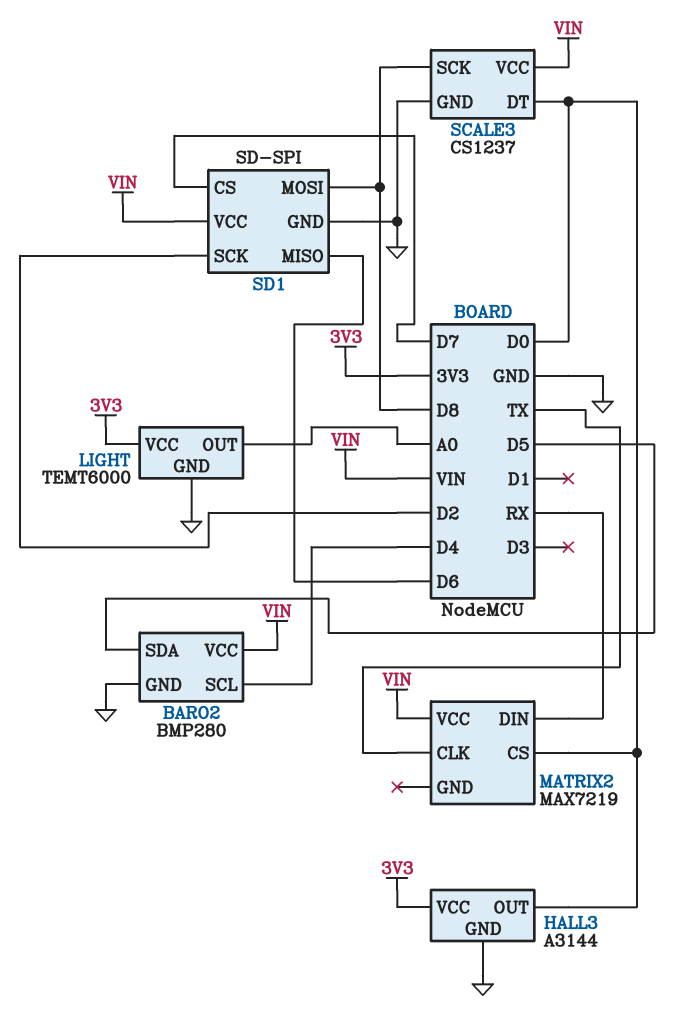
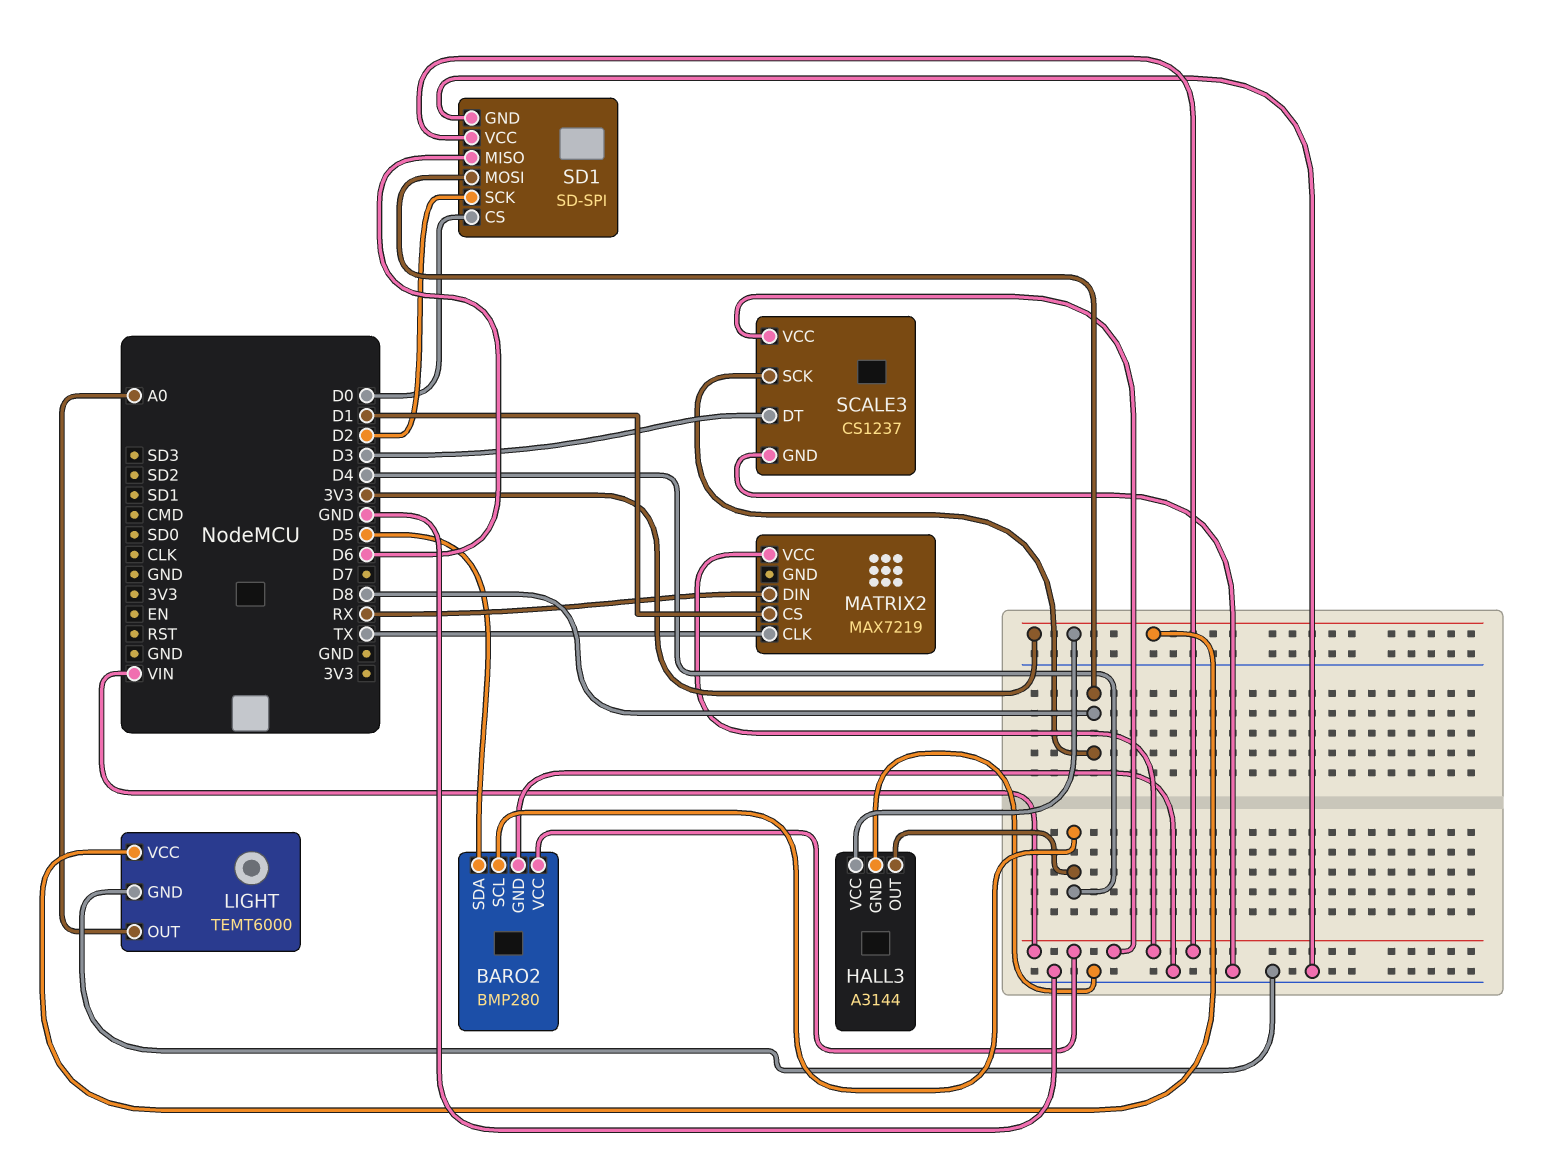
HALL3 pin OUT: D0 -> D4
MATRIX2 pin CS: D0 -> D1
SCALE3 pin DT: D0 -> D3
SD1 pin CS: D7 -> D0

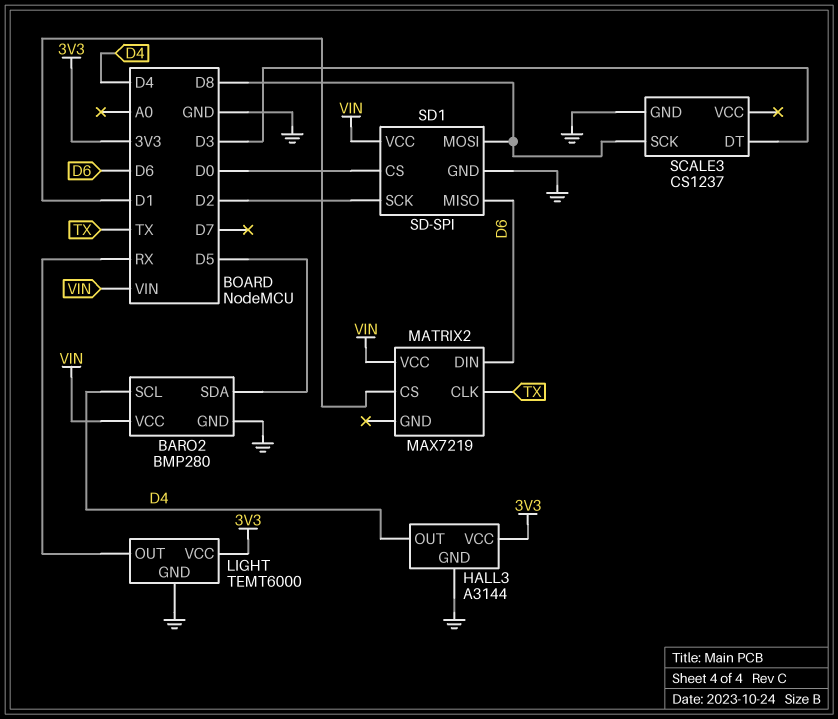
LIGHT pin OUT: A0 -> RX
MATRIX2 pin DIN: RX -> D6
SCALE3 pin VCC: VIN -> none

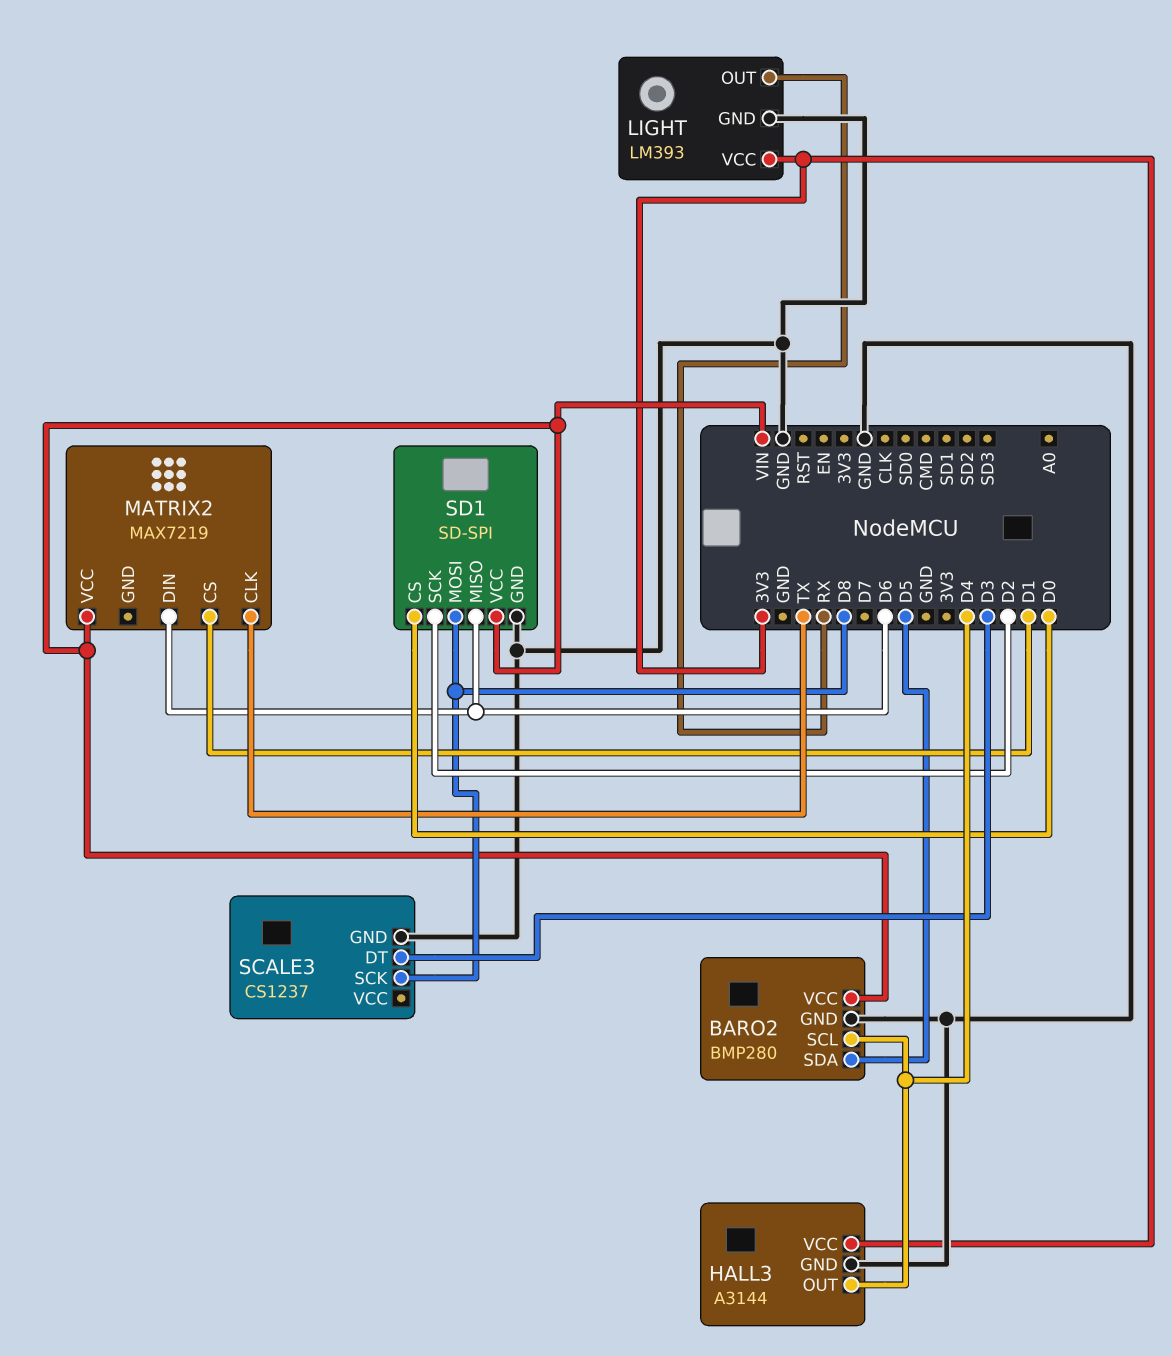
LIGHT: TEMT6000 -> LM393

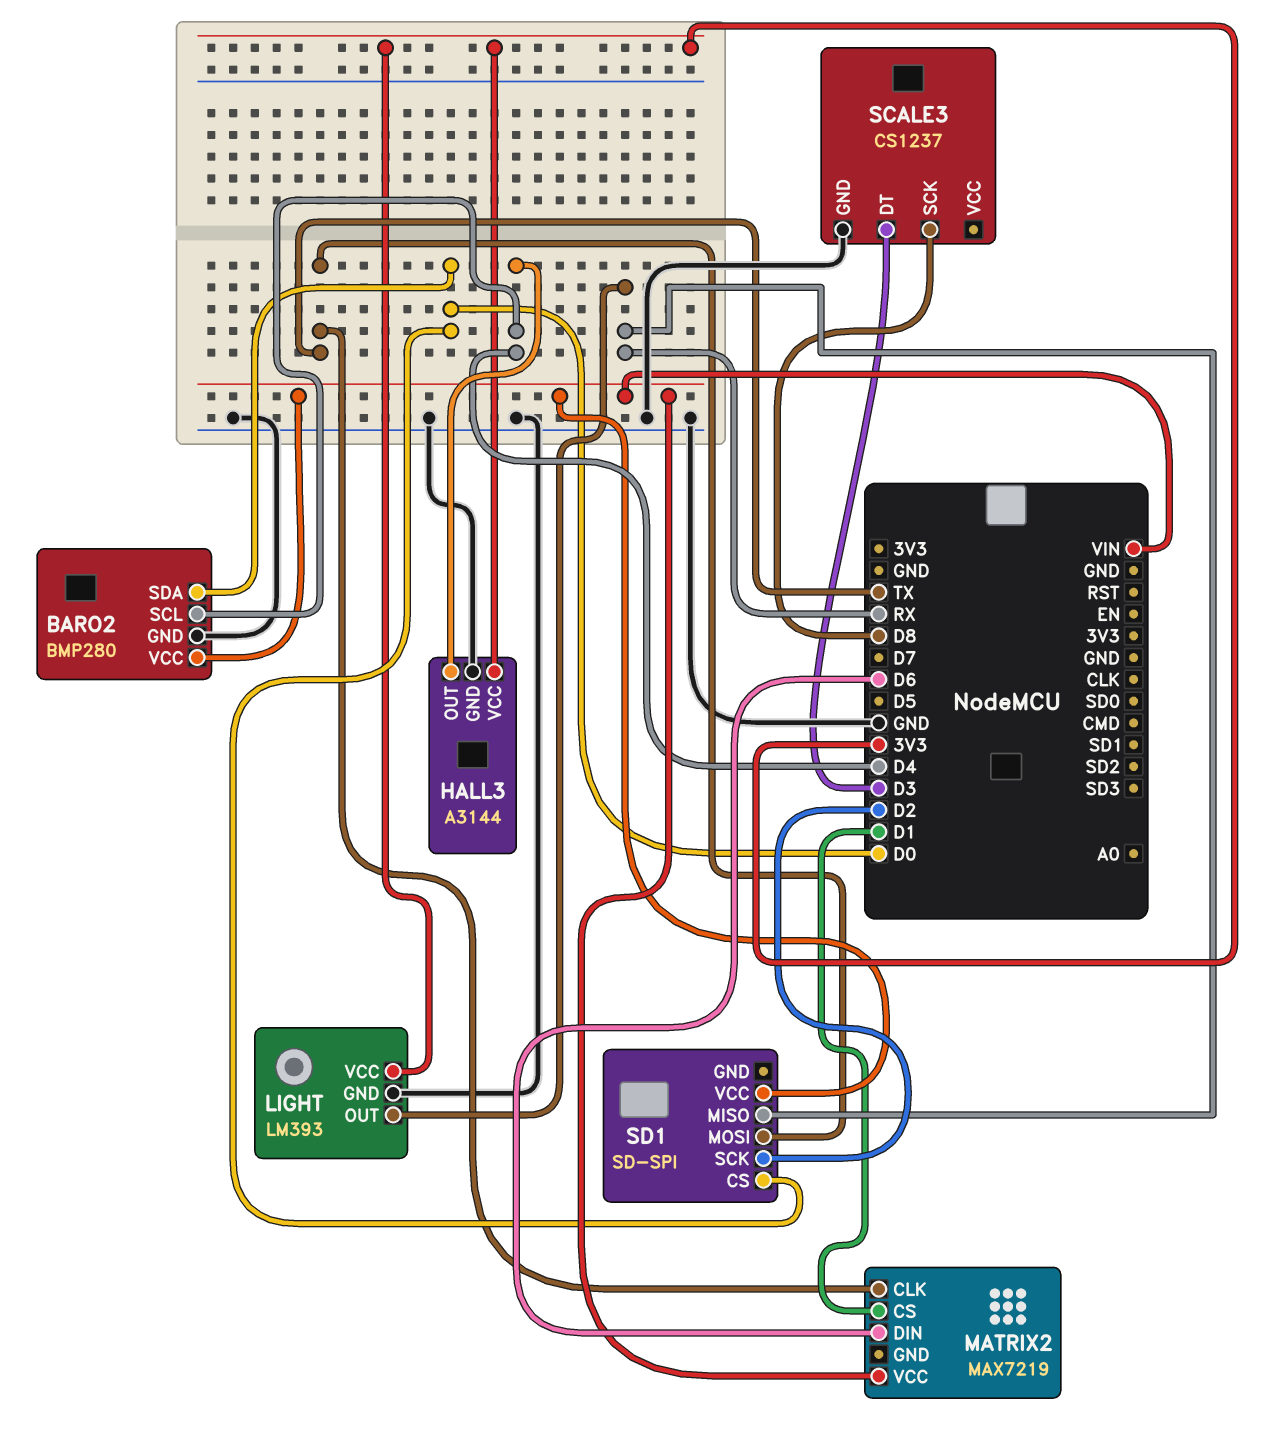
BARO2 pin SDA: D5 -> D0
SD1 pin GND: GND -> none
SD1 pin MISO: D6 -> RX
SD1 pin MOSI: D8 -> TX

